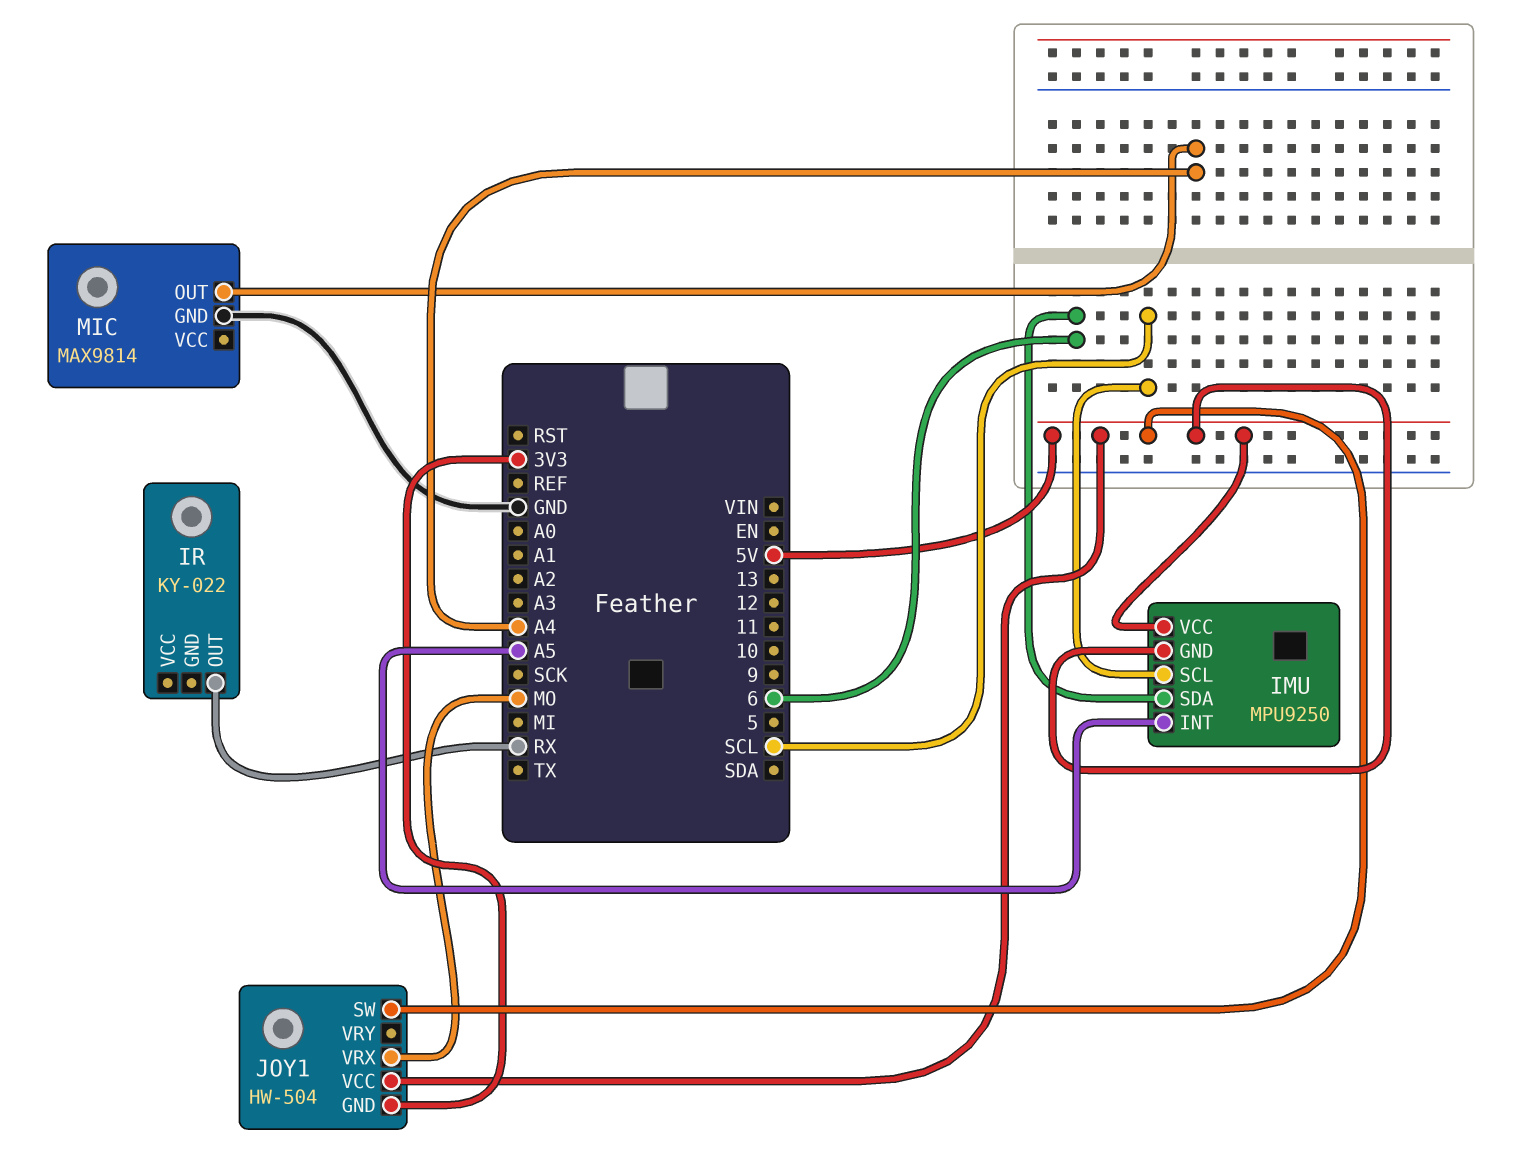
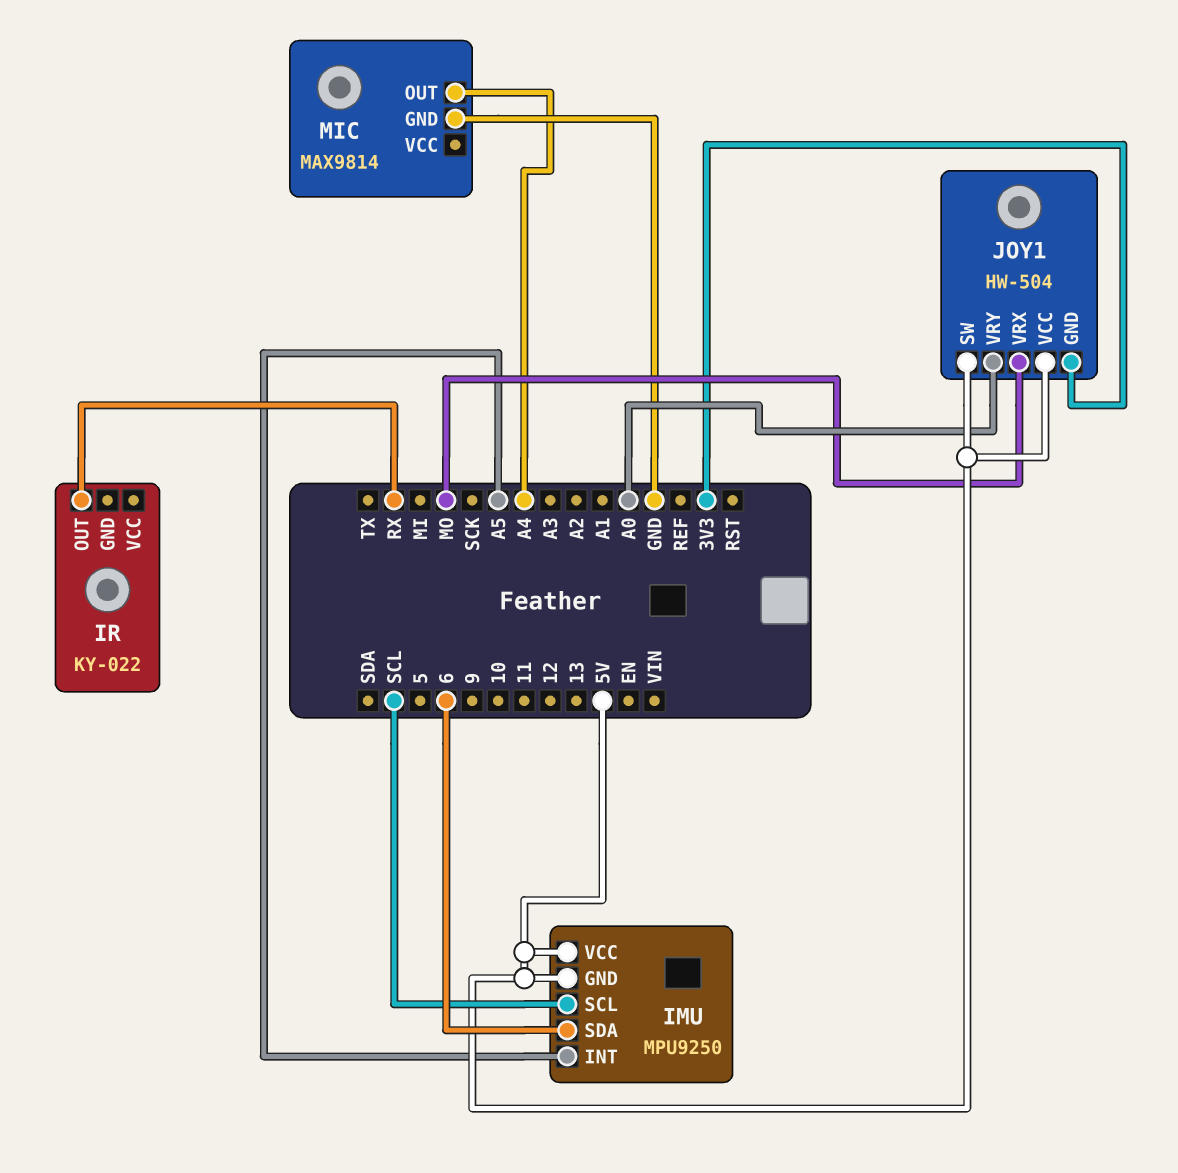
JOY1 pin VRY: none -> A0

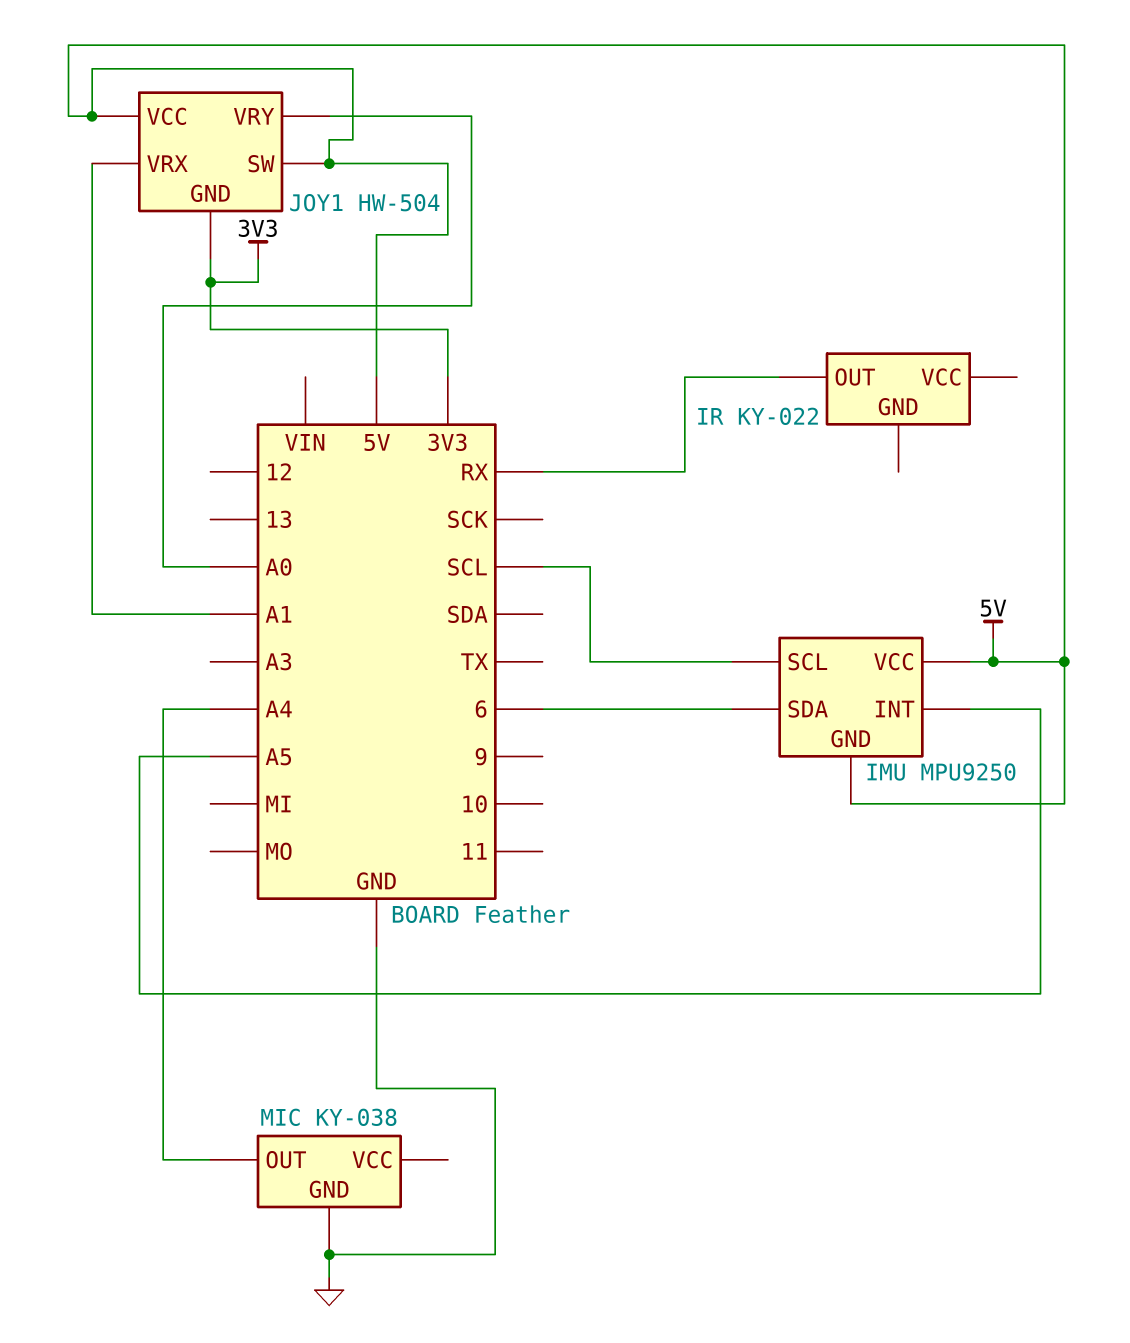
JOY1 pin VRX: MO -> A1
MIC: MAX9814 -> KY-038

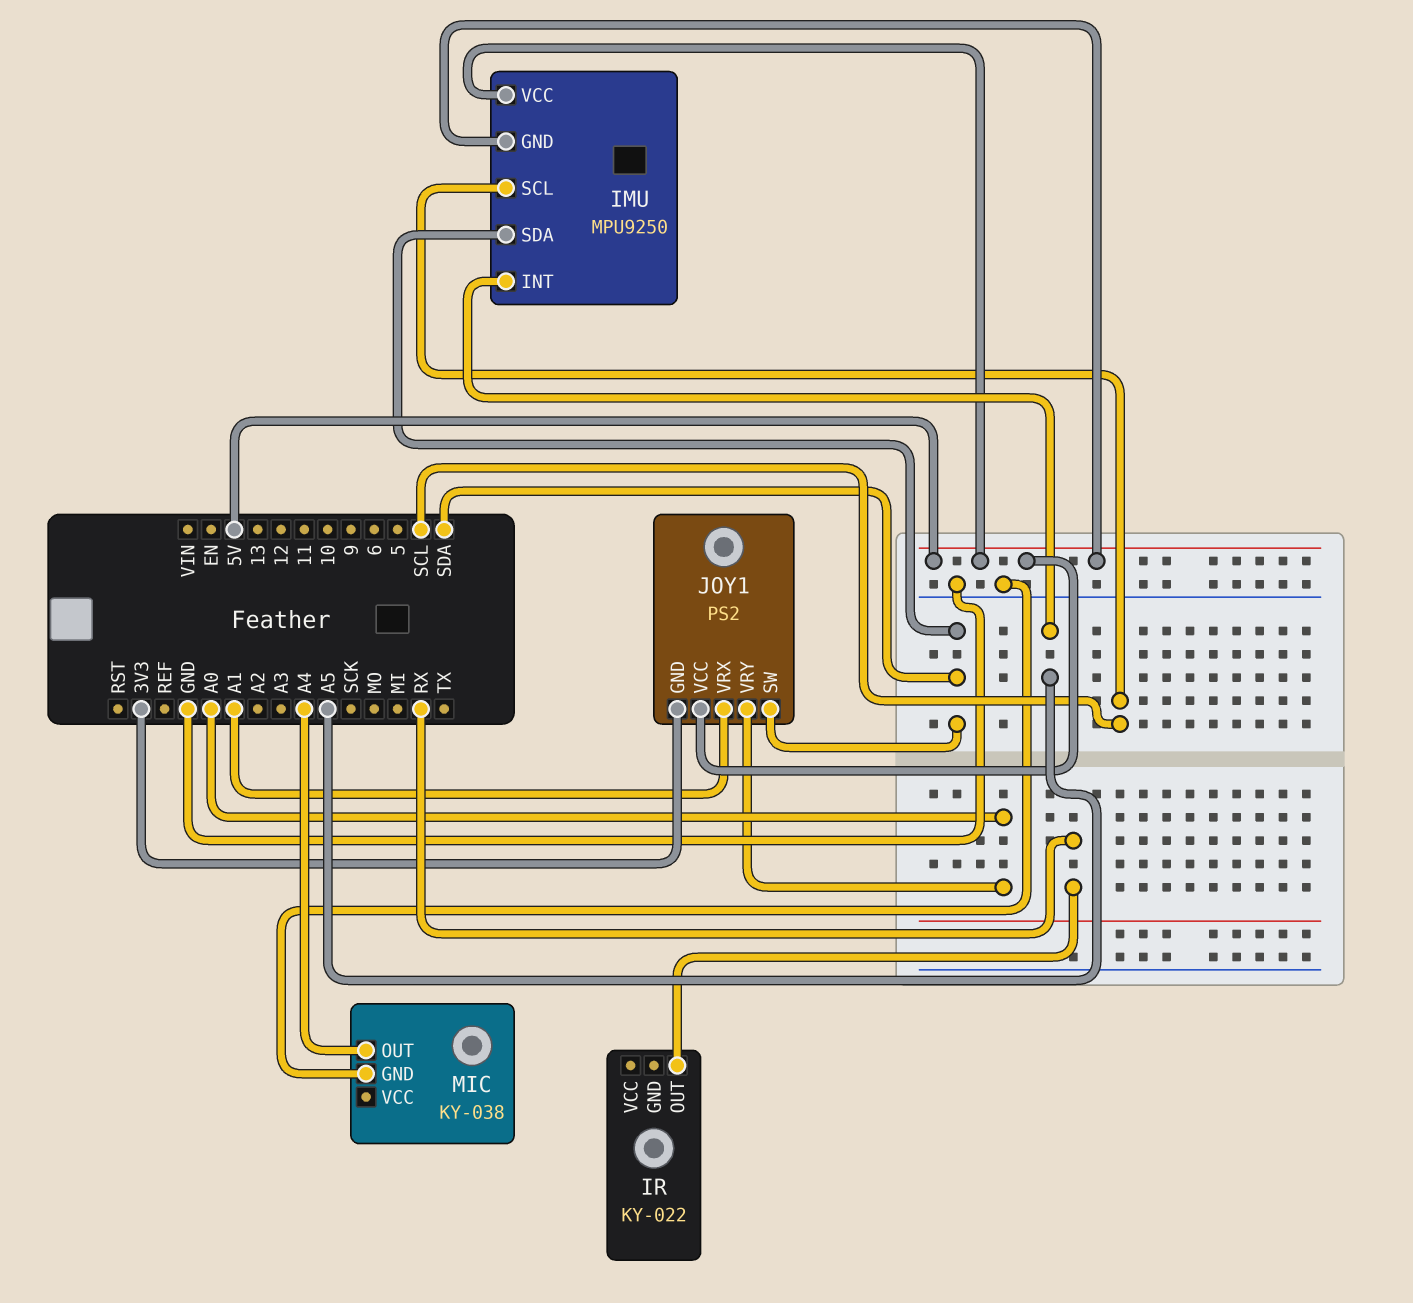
IMU pin SDA: 6 -> SDA
JOY1: HW-504 -> PS2
JOY1 pin SW: 5V -> SDA

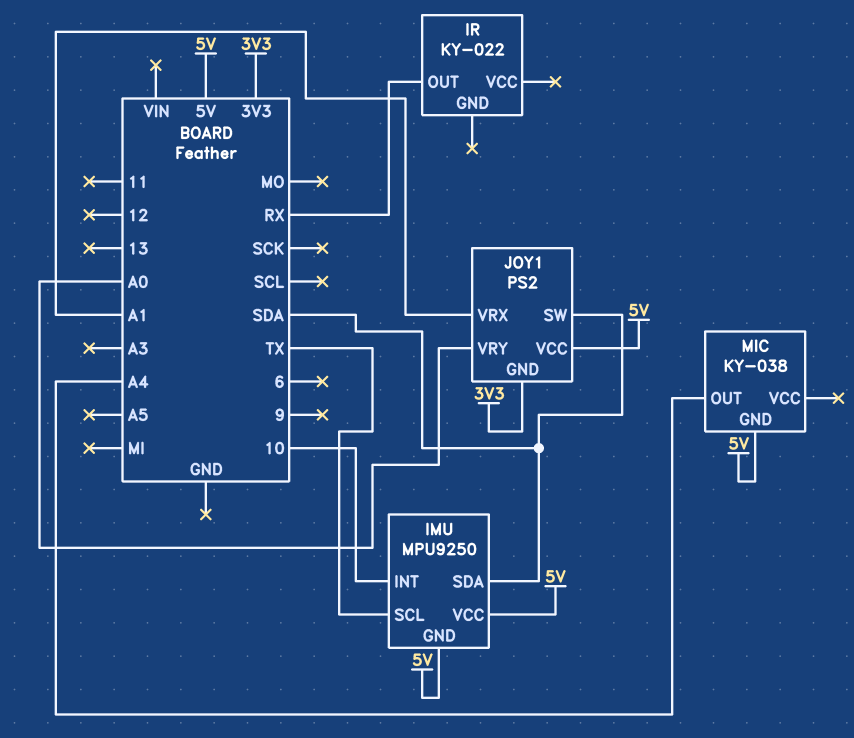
IMU pin INT: A5 -> 10
IMU pin SCL: SCL -> TX
MIC pin GND: GND -> 5V

